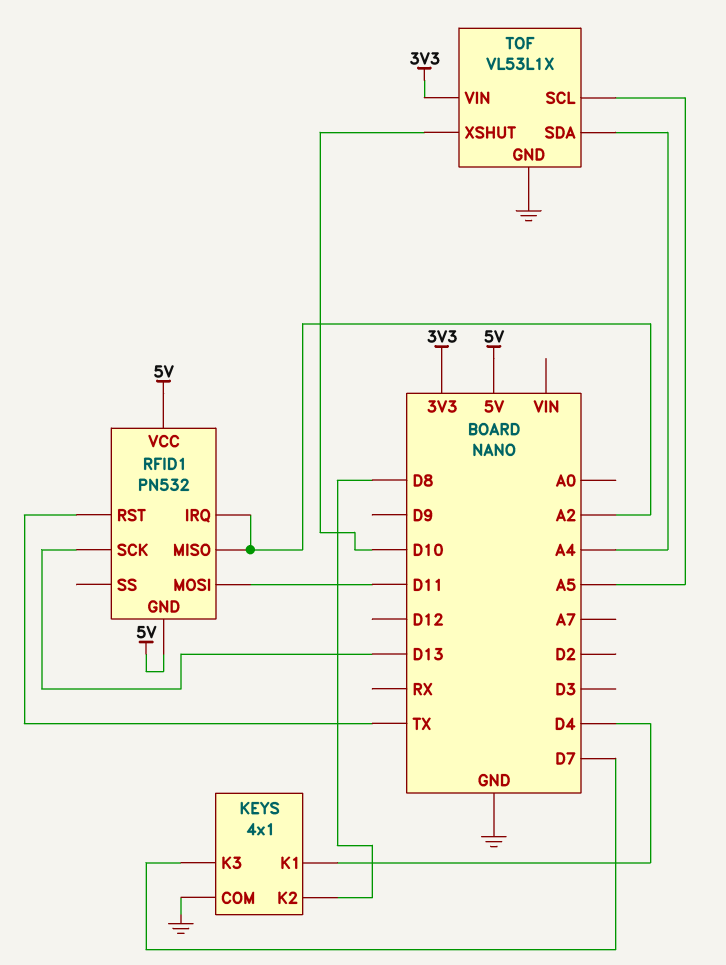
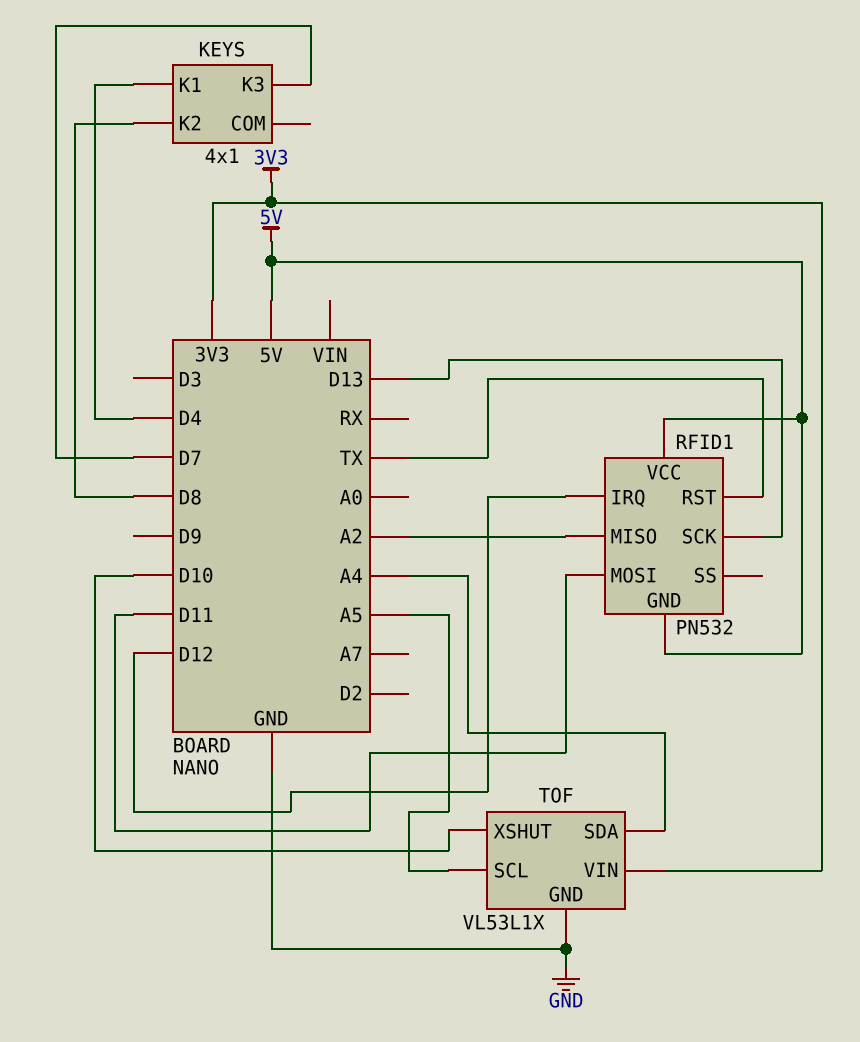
KEYS pin COM: GND -> none
RFID1 pin IRQ: A2 -> D12

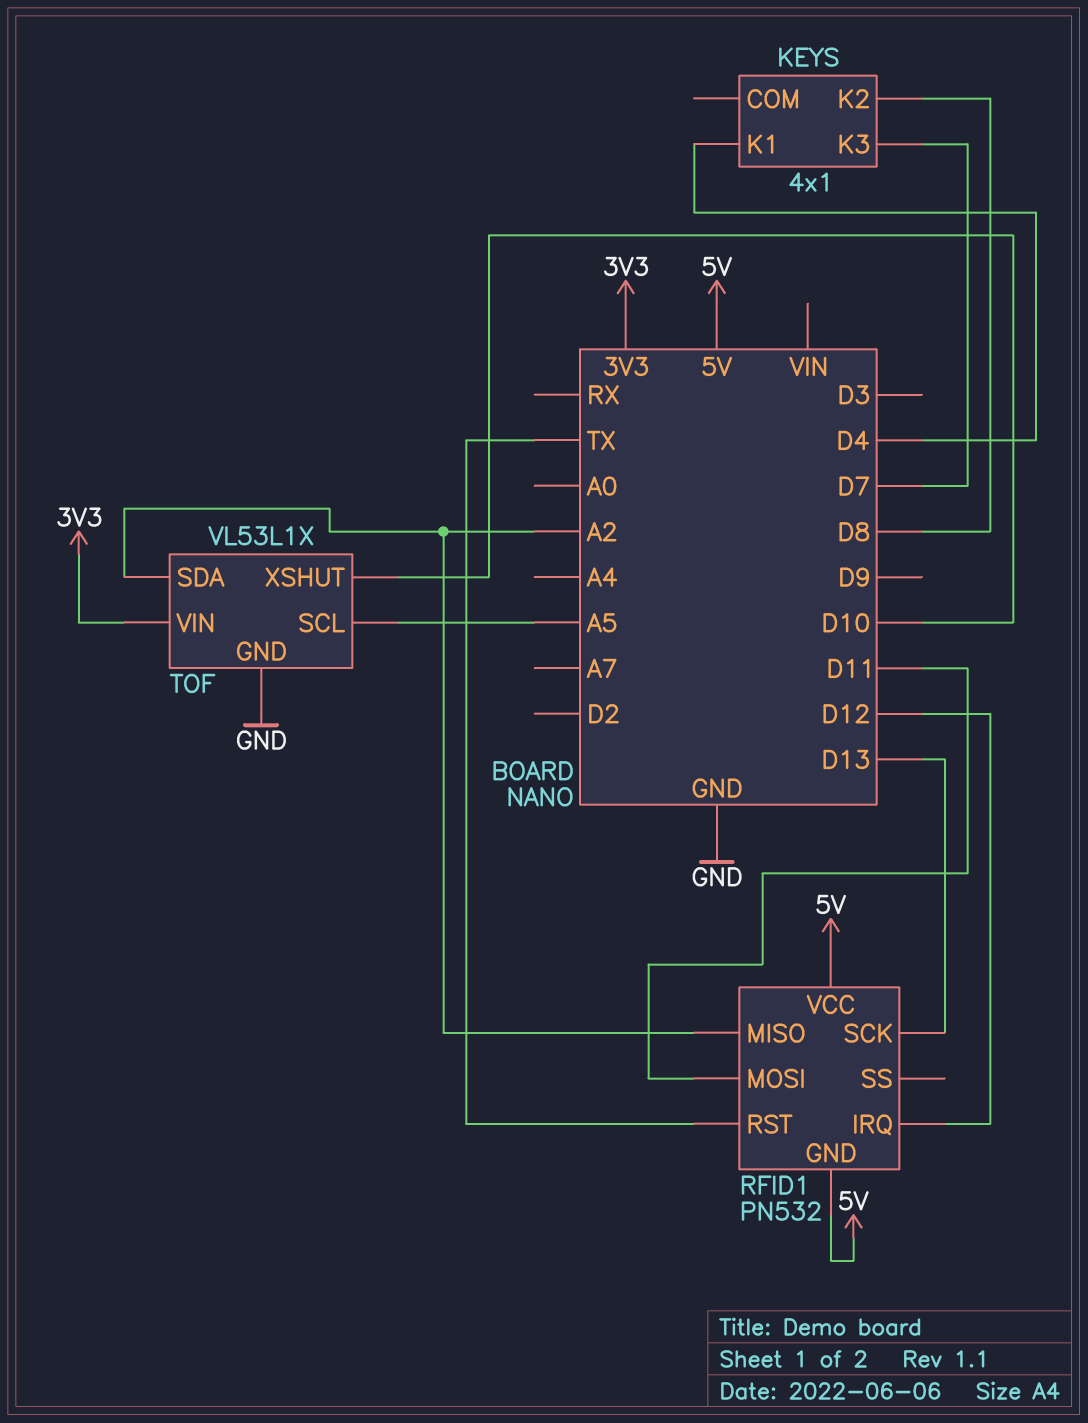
TOF pin SDA: A4 -> A2

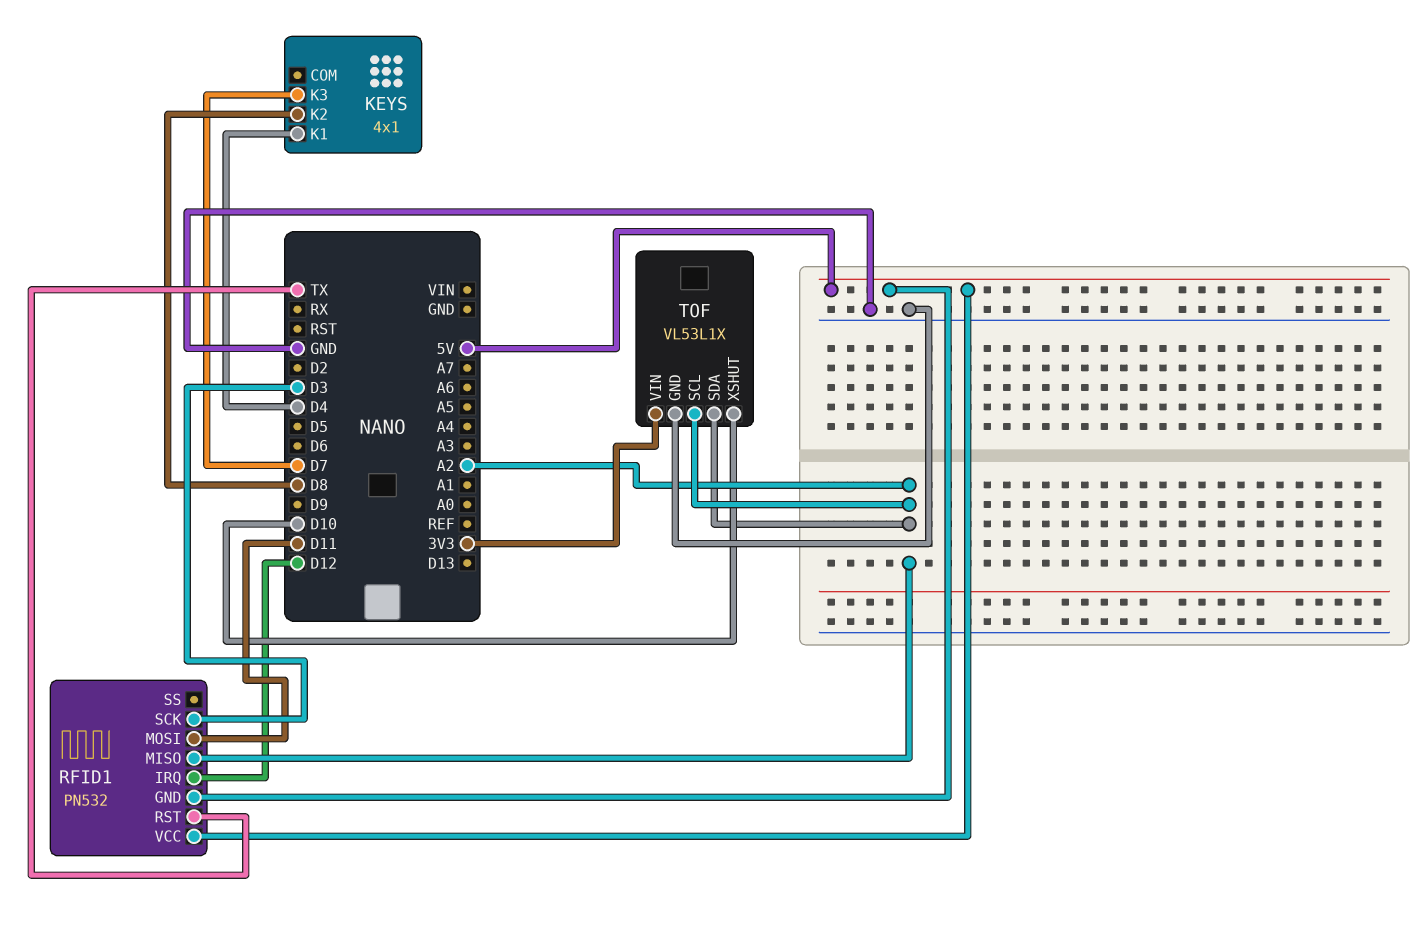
RFID1 pin SCK: D13 -> D3
TOF pin SCL: A5 -> A2

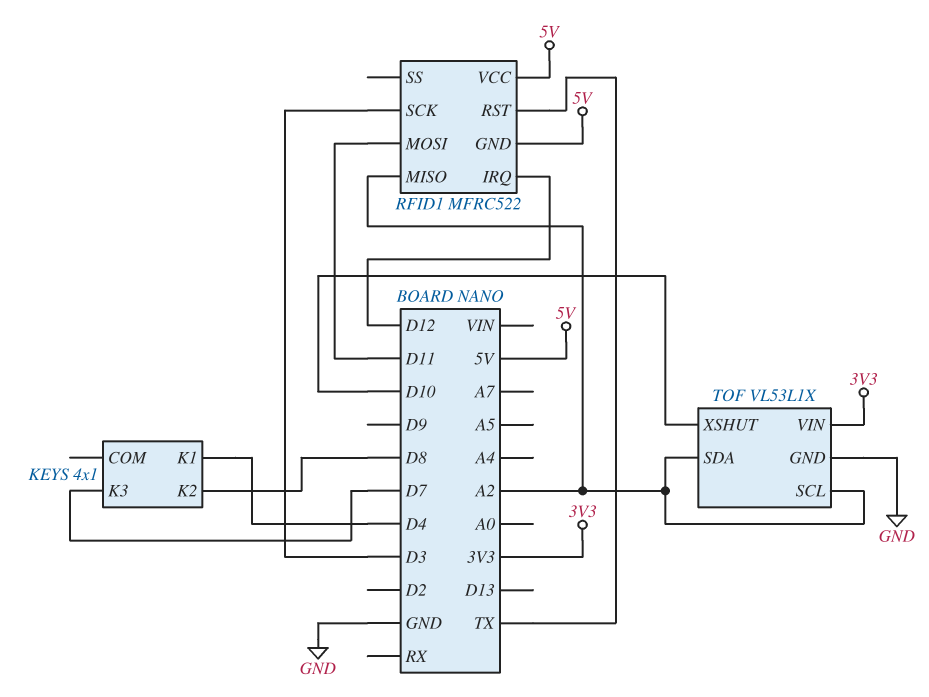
RFID1: PN532 -> MFRC522

